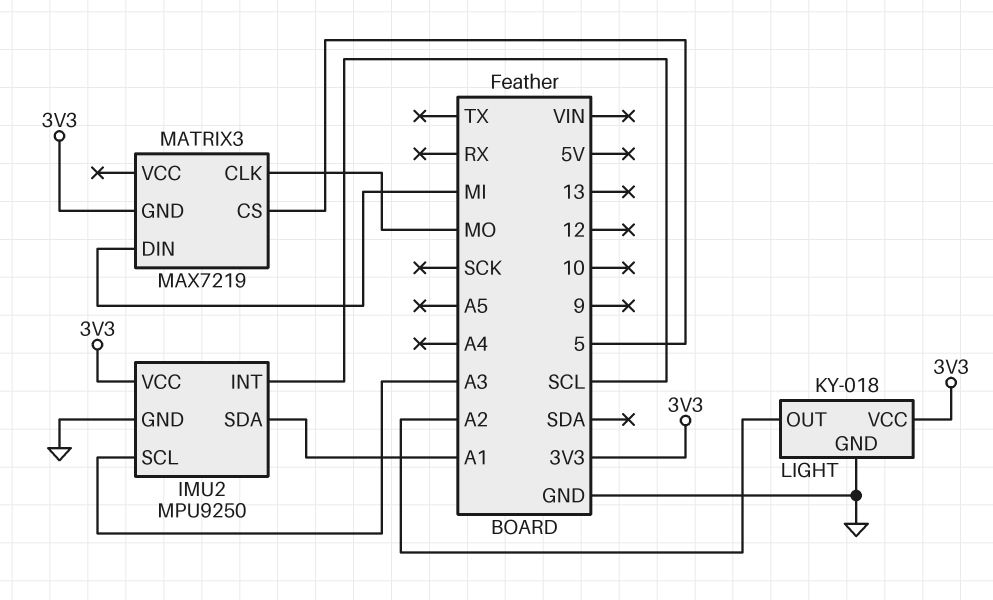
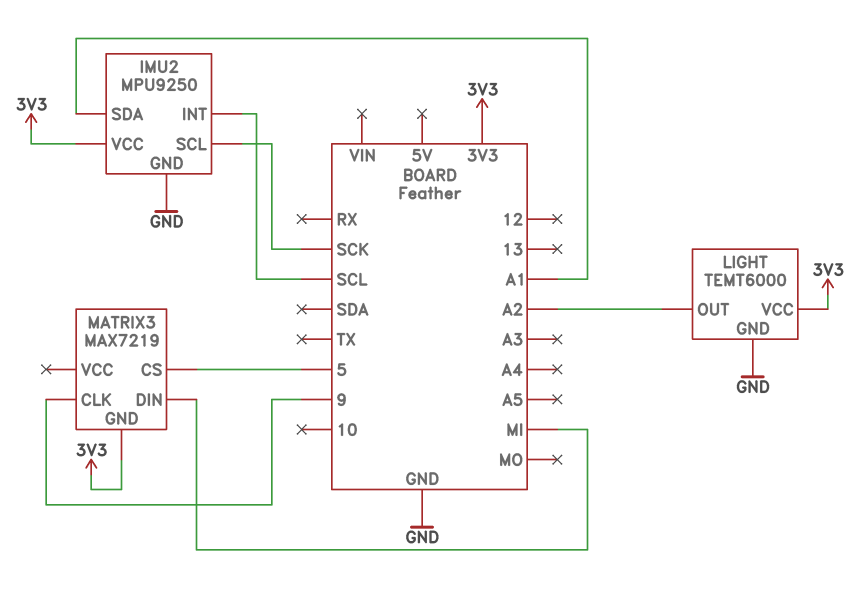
IMU2 pin SCL: A3 -> SCK
LIGHT: KY-018 -> TEMT6000
MATRIX3 pin CLK: MO -> 9

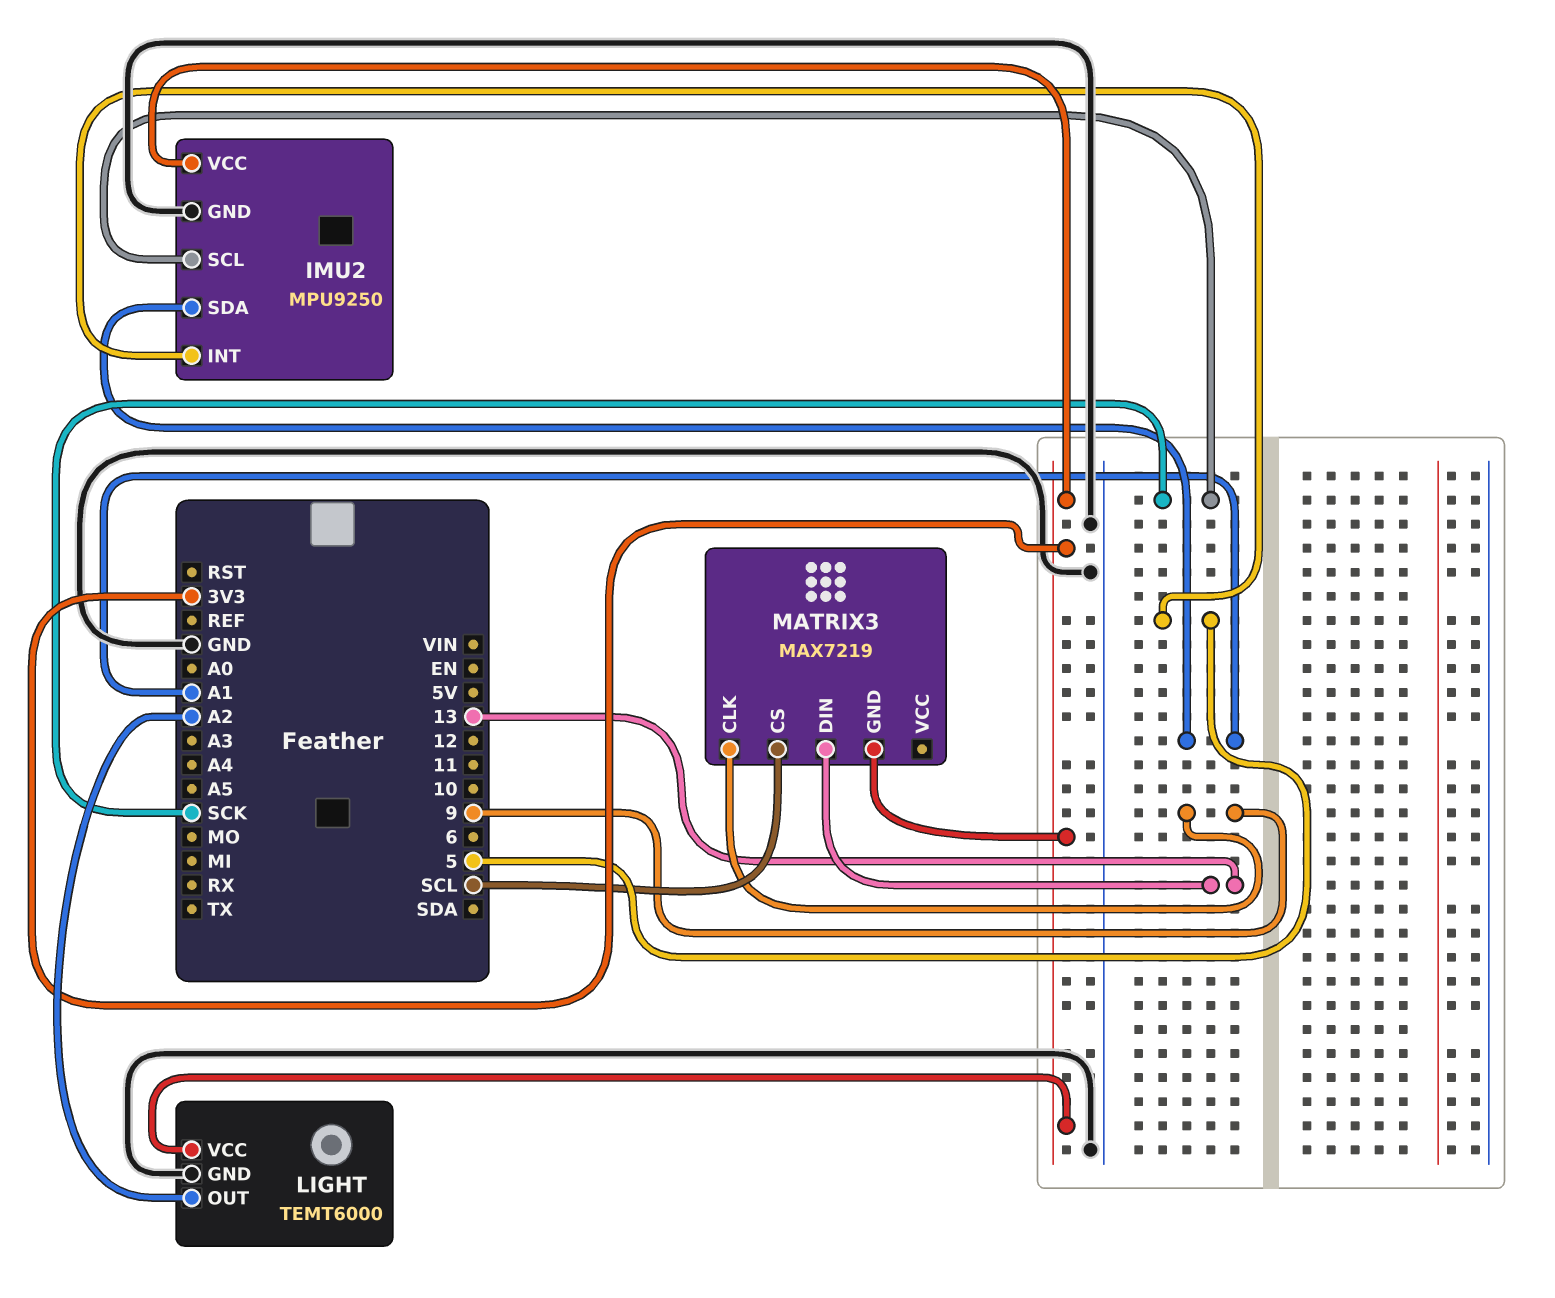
IMU2 pin INT: SCL -> 5
MATRIX3 pin CS: 5 -> SCL
MATRIX3 pin DIN: MI -> 13

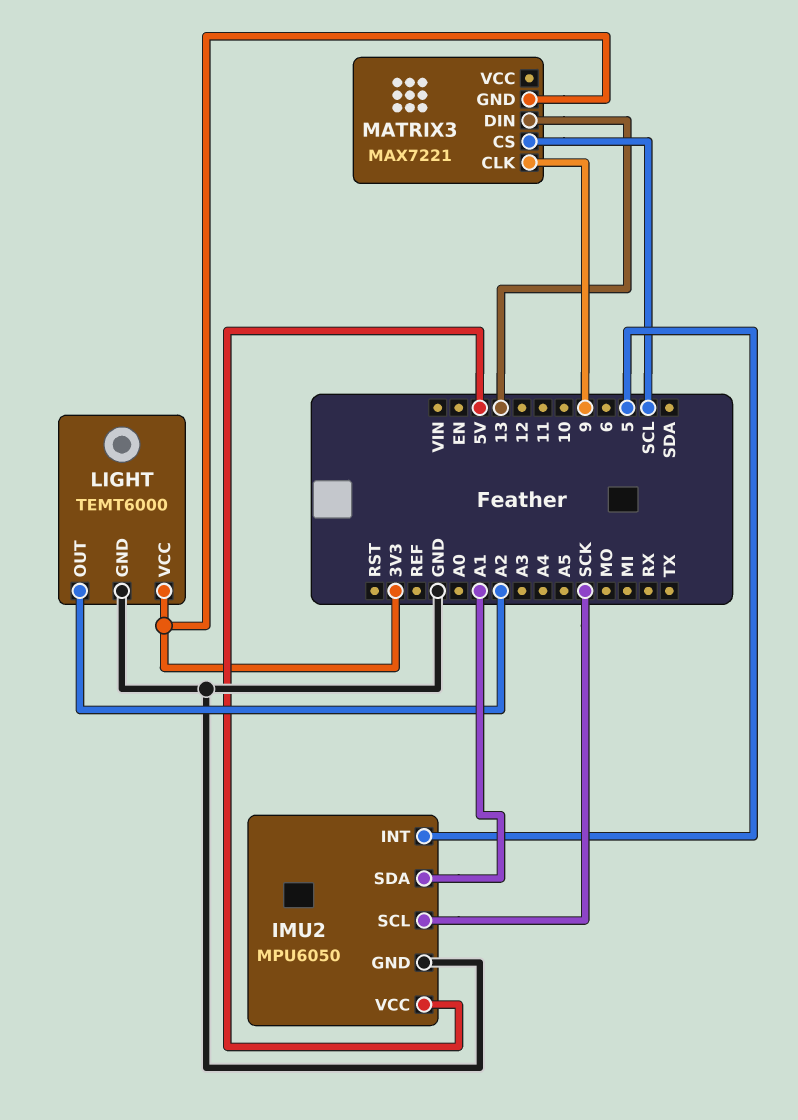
IMU2: MPU9250 -> MPU6050
IMU2 pin VCC: 3V3 -> 5V
MATRIX3: MAX7219 -> MAX7221

